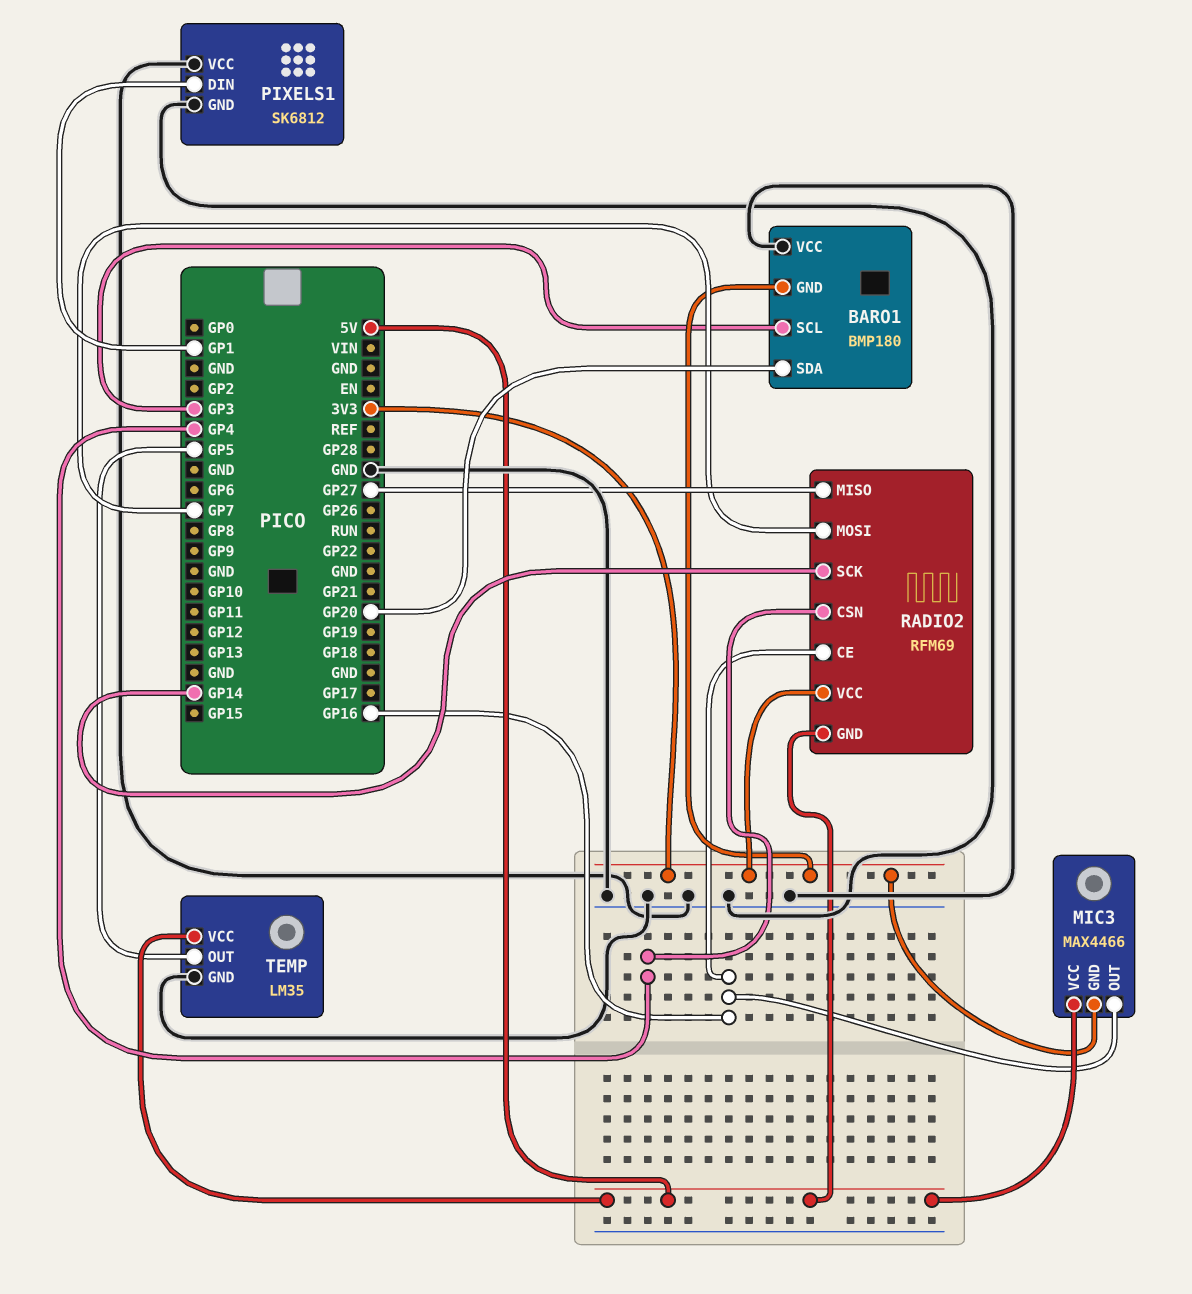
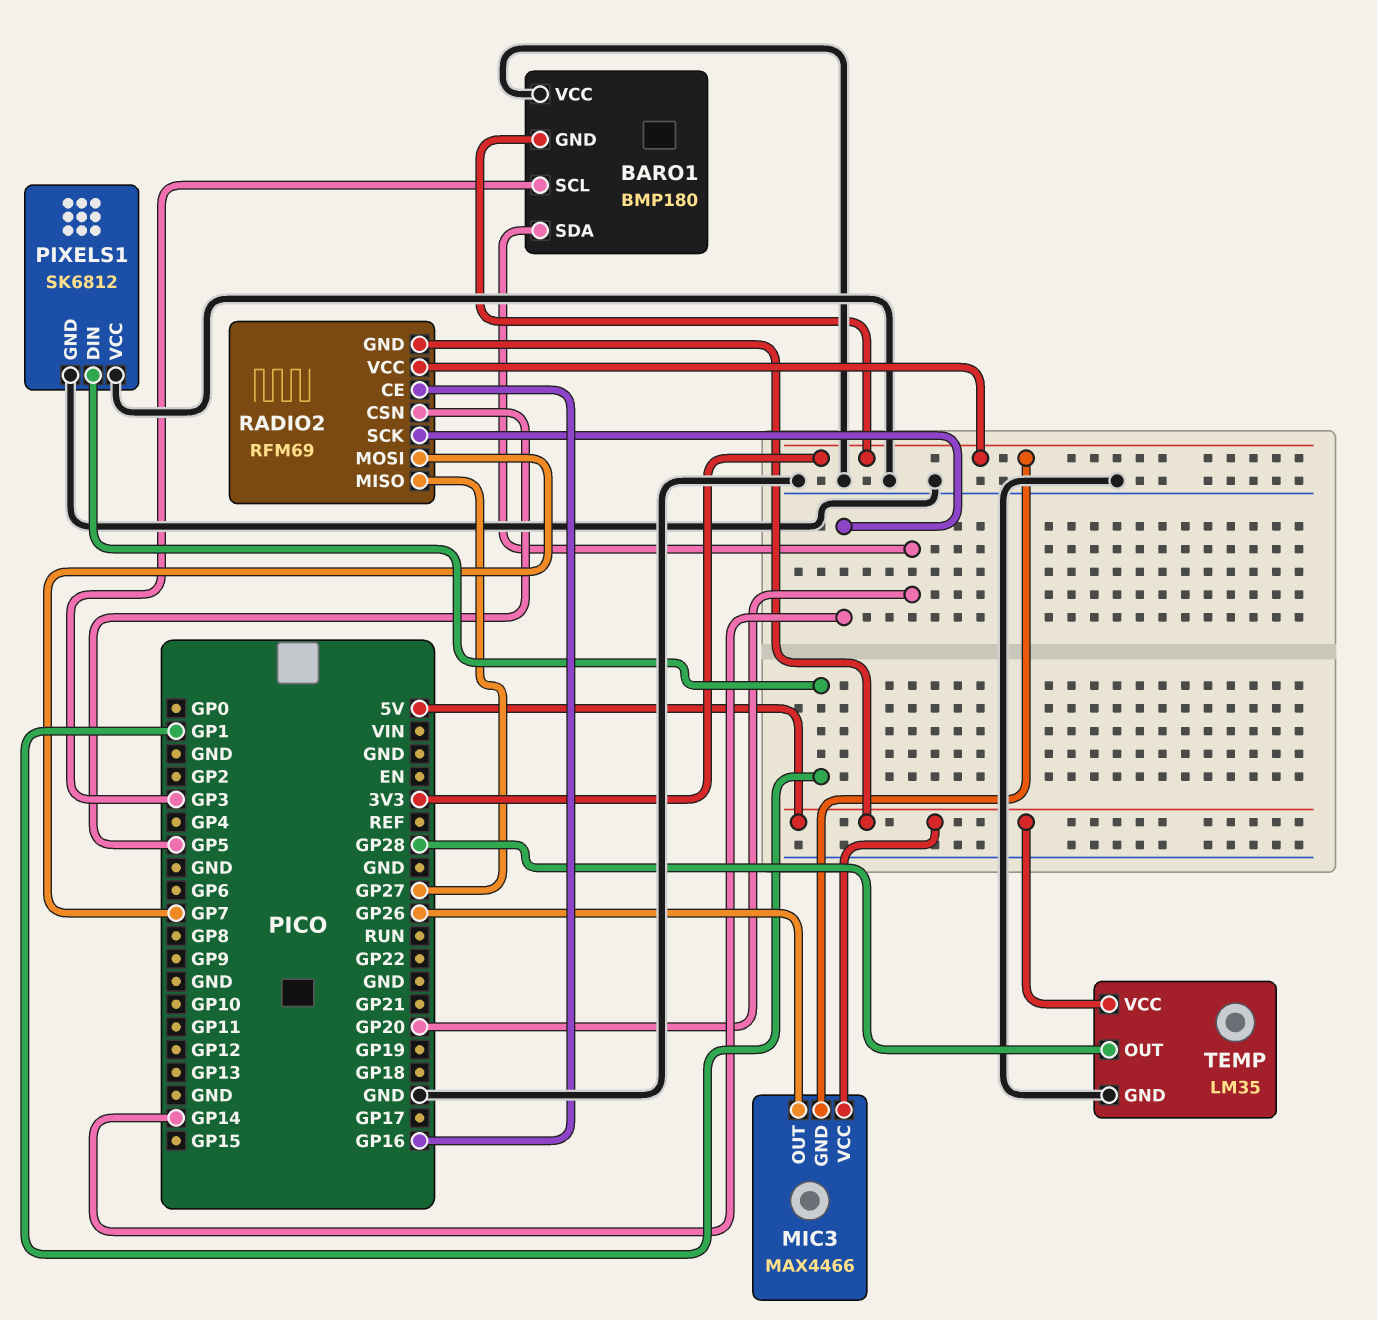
MIC3 pin OUT: GP16 -> GP26
RADIO2 pin CSN: GP4 -> GP5
TEMP pin OUT: GP5 -> GP28

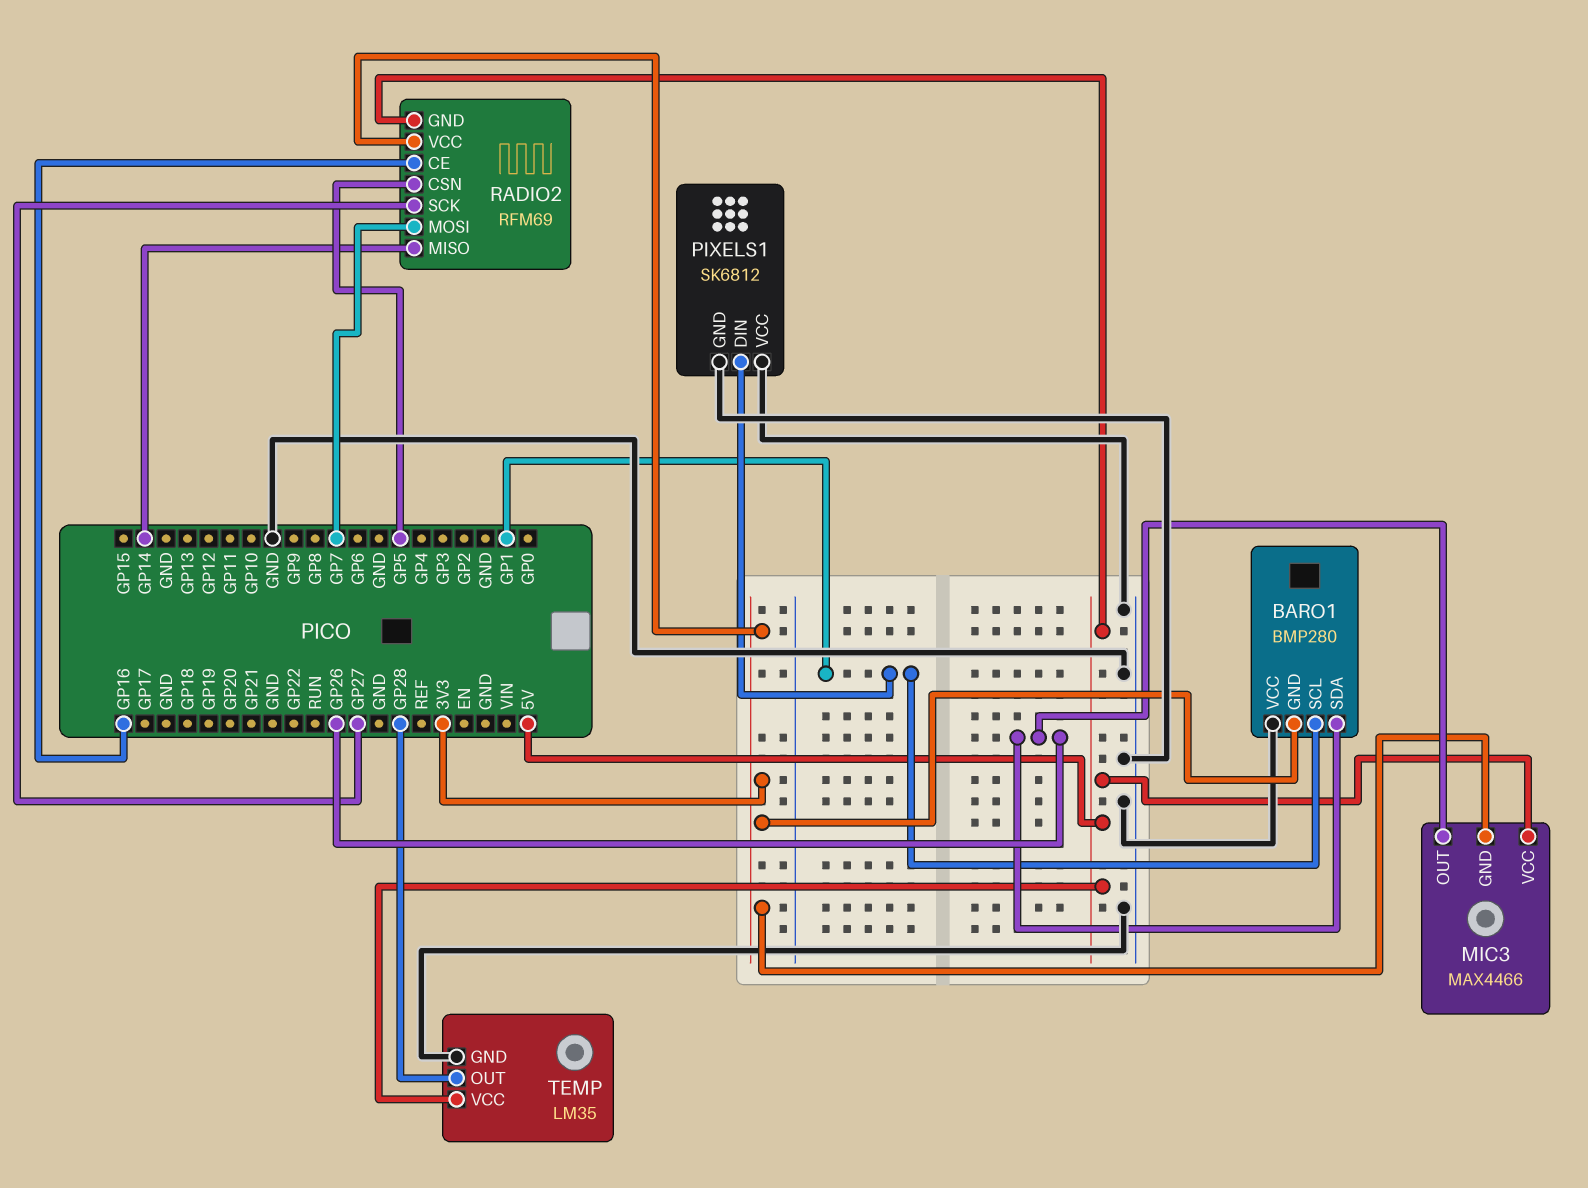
BARO1: BMP180 -> BMP280
BARO1 pin SCL: GP3 -> GP1
BARO1 pin SDA: GP20 -> GP26
RADIO2 pin MISO: GP27 -> GP14
RADIO2 pin SCK: GP14 -> GP27

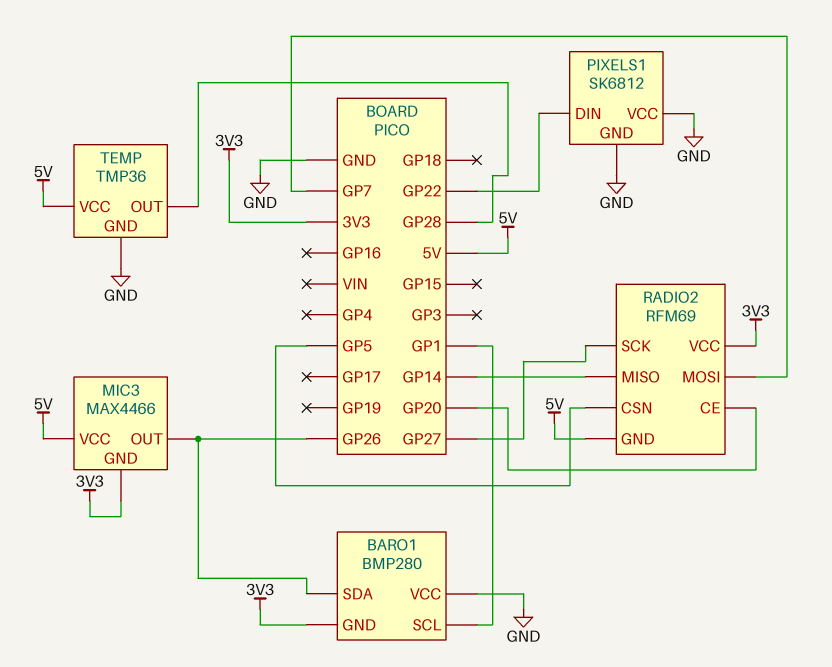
PIXELS1 pin DIN: GP1 -> GP22
RADIO2 pin CE: GP16 -> GP20
TEMP: LM35 -> TMP36

